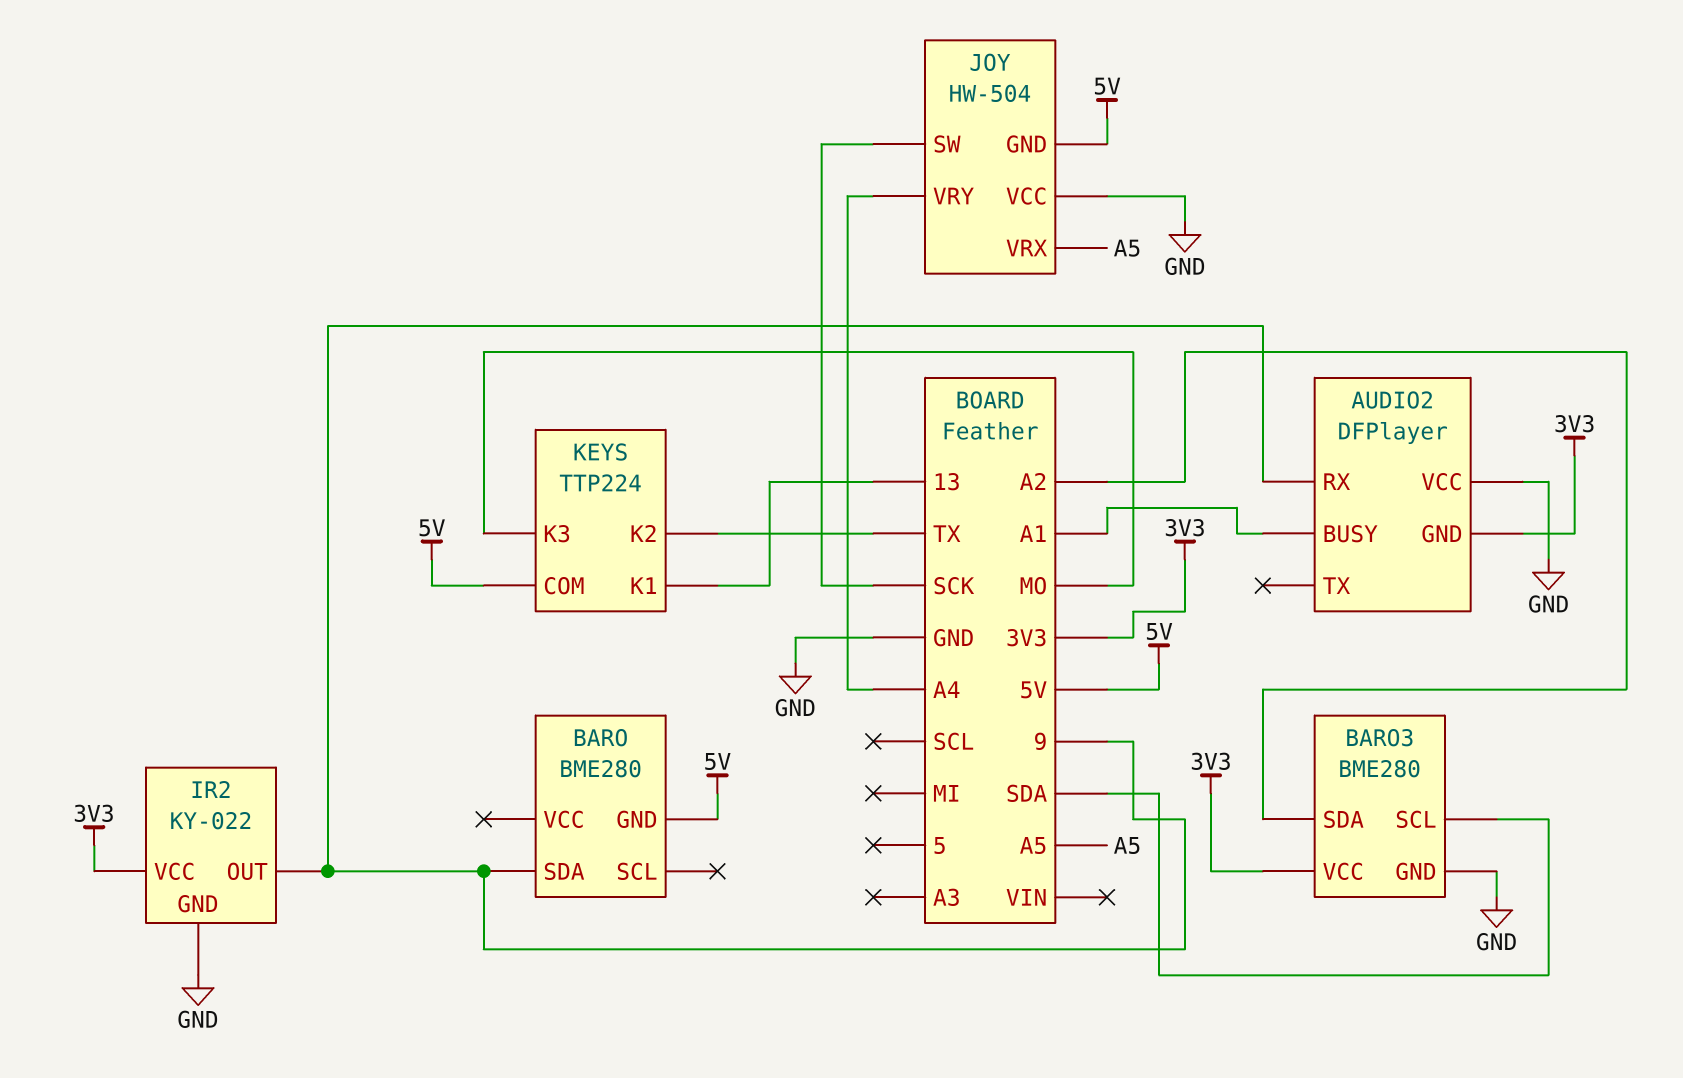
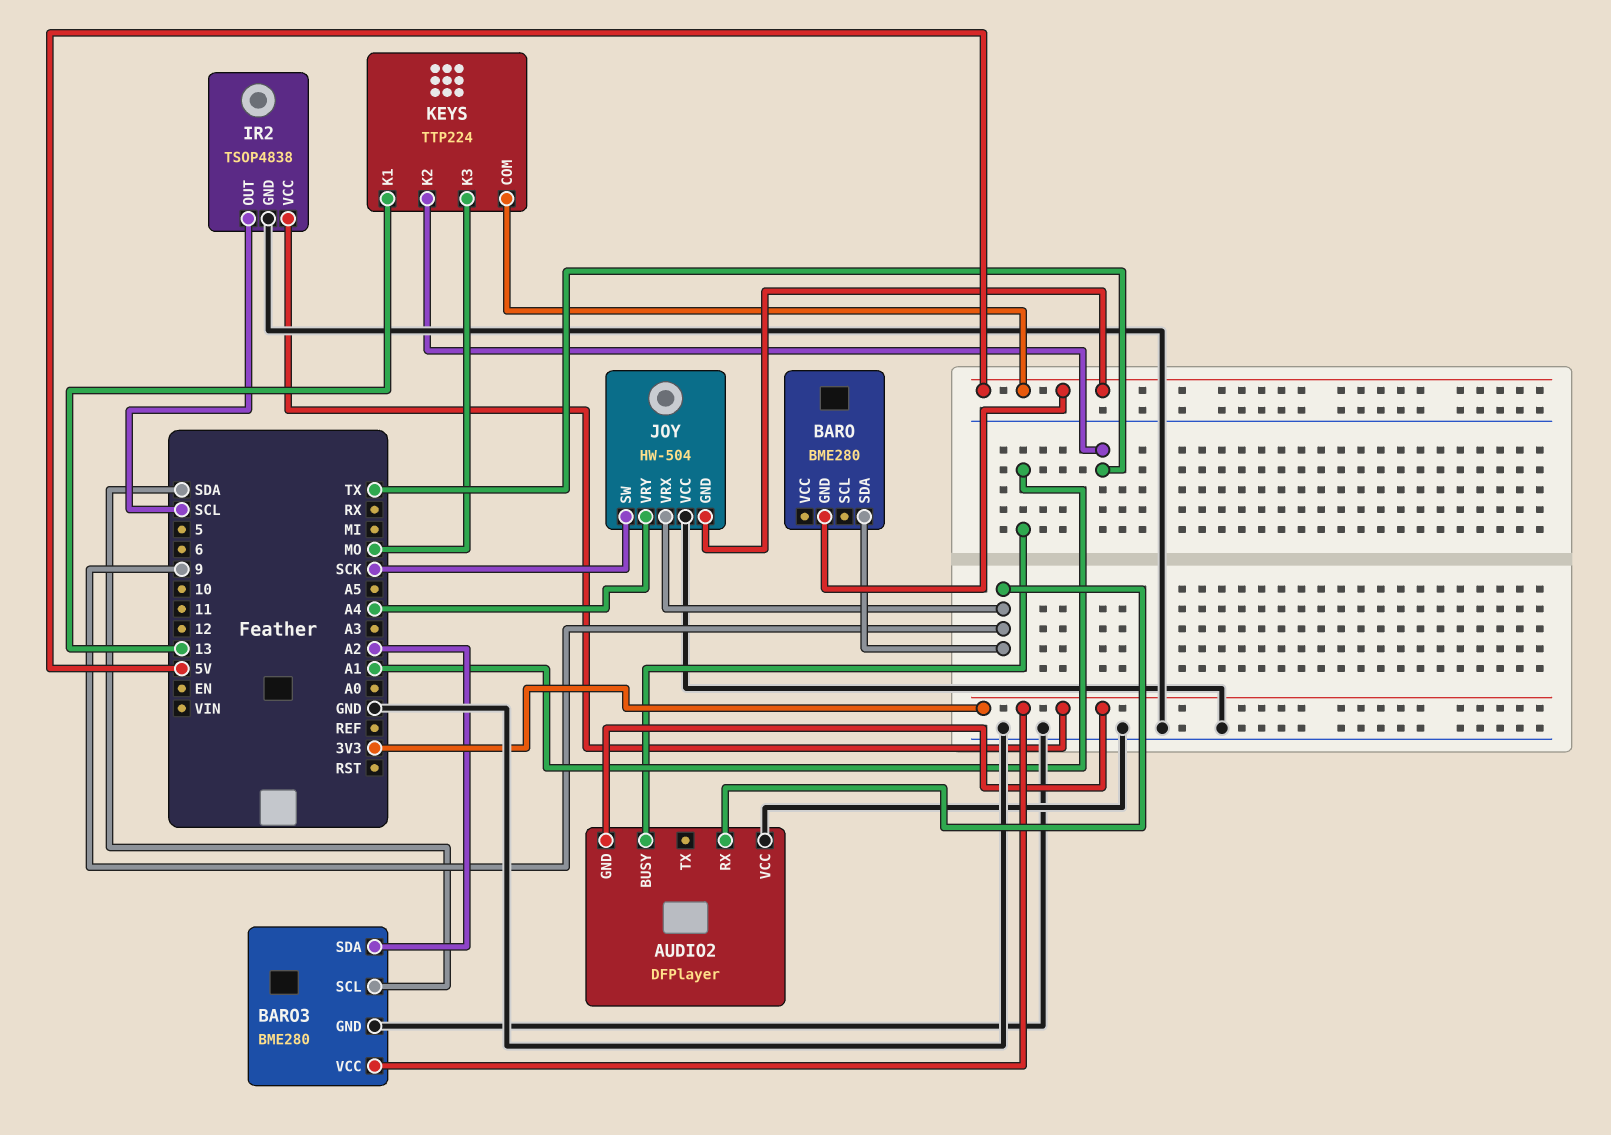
IR2: KY-022 -> TSOP4838
IR2 pin OUT: 9 -> SCL
JOY pin VRX: A5 -> 9

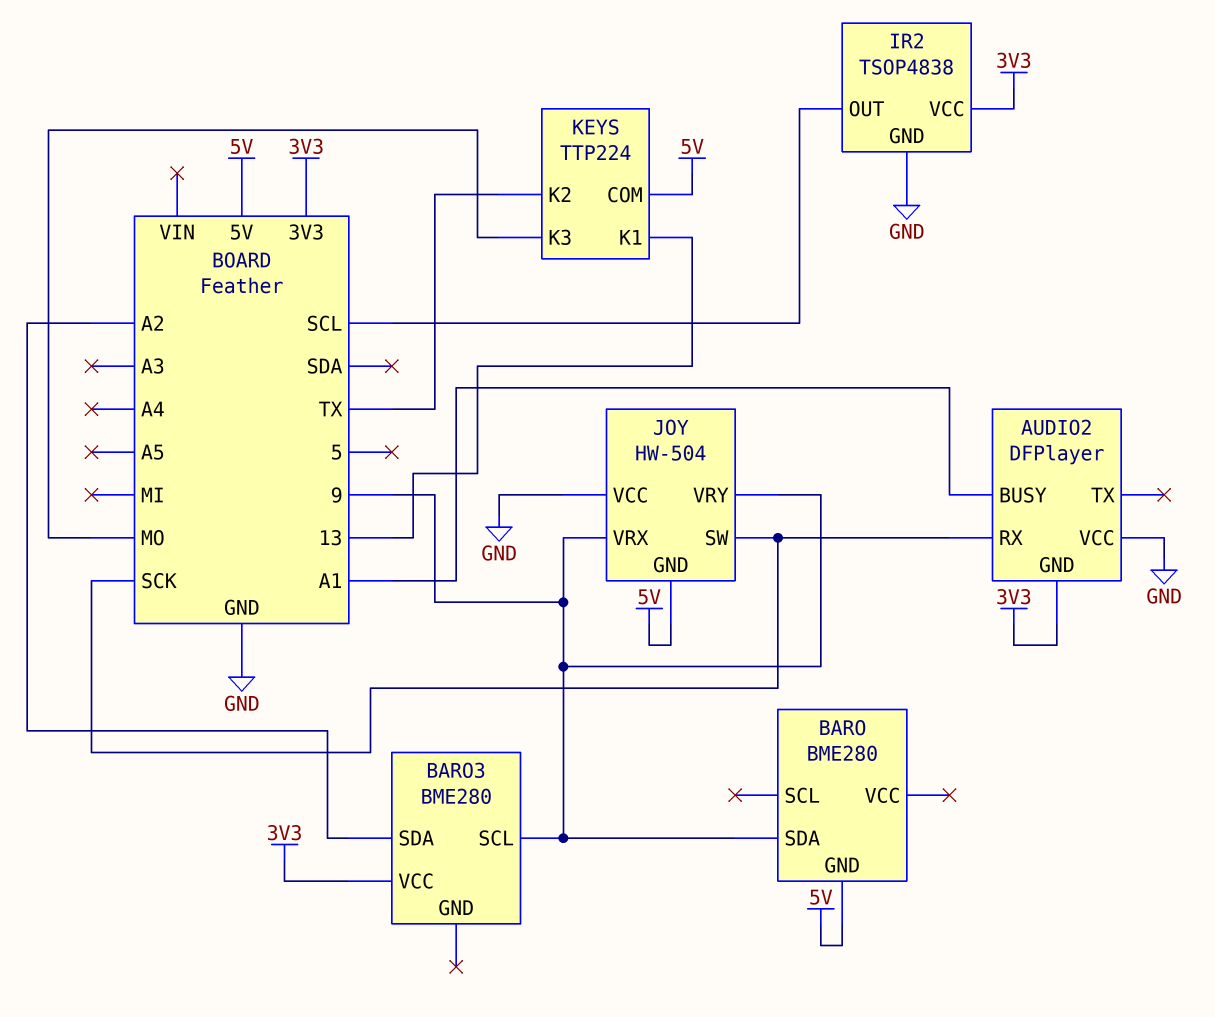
AUDIO2 pin RX: 9 -> SCK
BARO3 pin GND: GND -> none
BARO3 pin SCL: SDA -> 9
JOY pin VRY: A4 -> 9

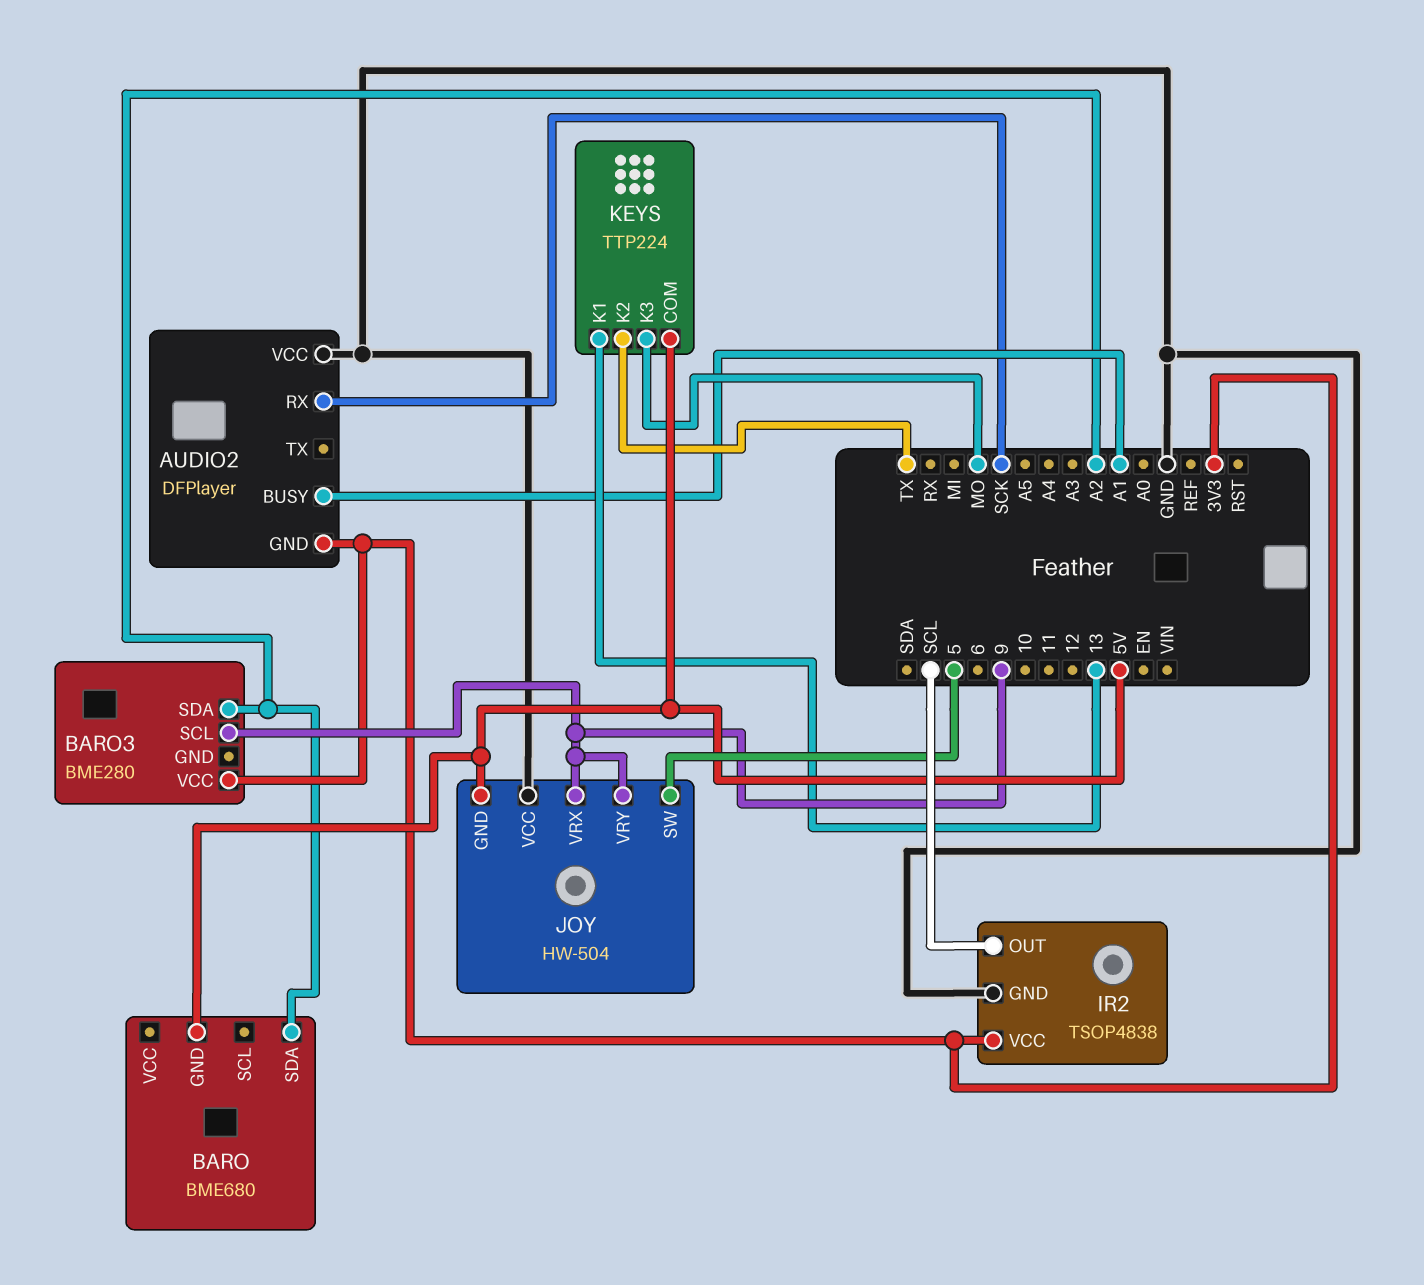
BARO: BME280 -> BME680
BARO pin SDA: 9 -> A2
JOY pin SW: SCK -> 5

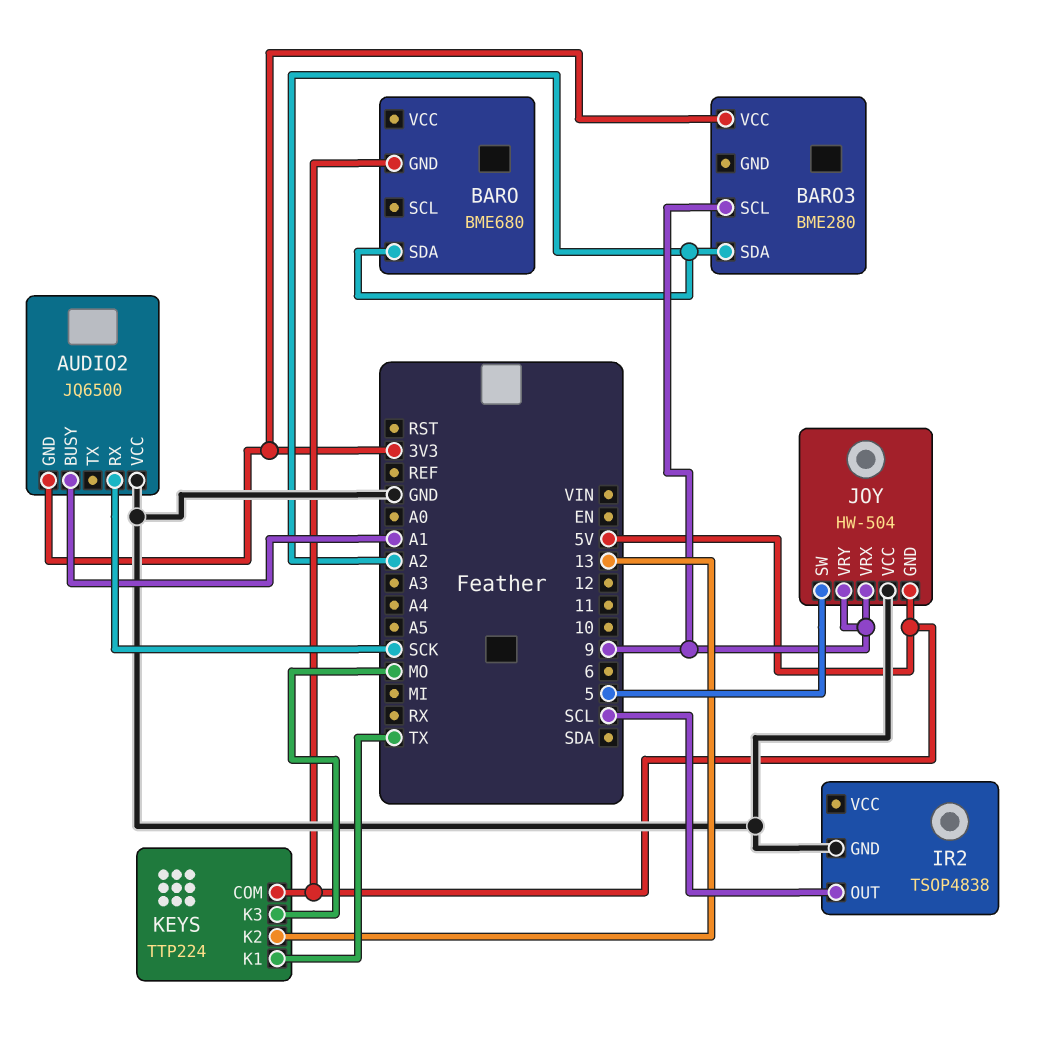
AUDIO2: DFPlayer -> JQ6500
IR2 pin VCC: 3V3 -> none
KEYS pin K1: 13 -> TX
KEYS pin K2: TX -> 13

